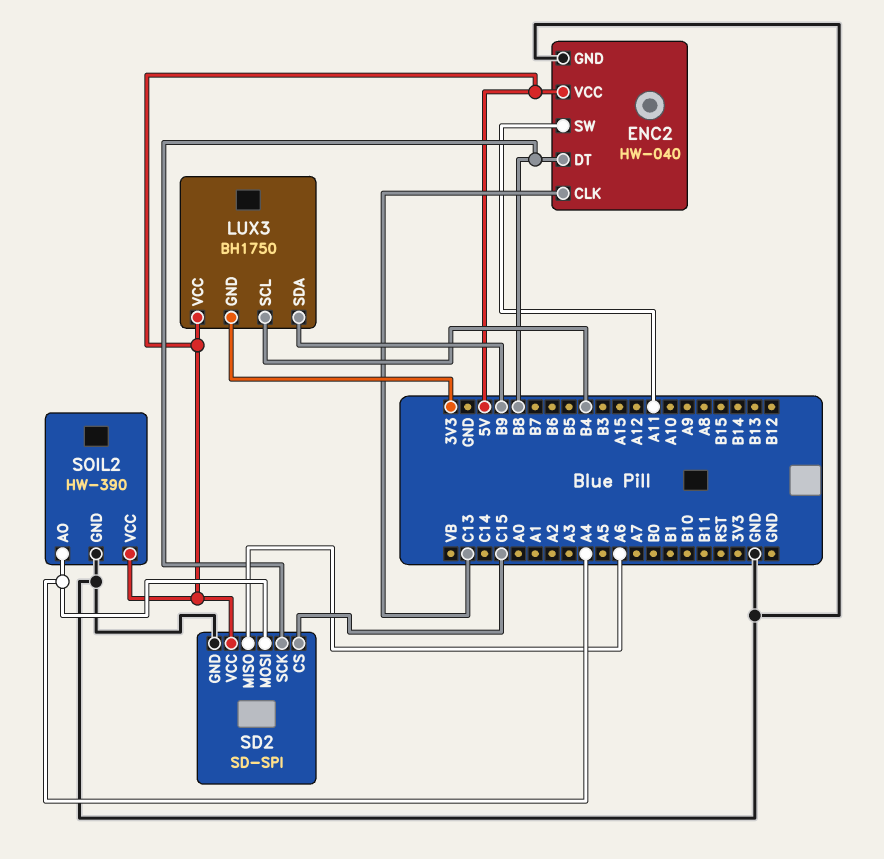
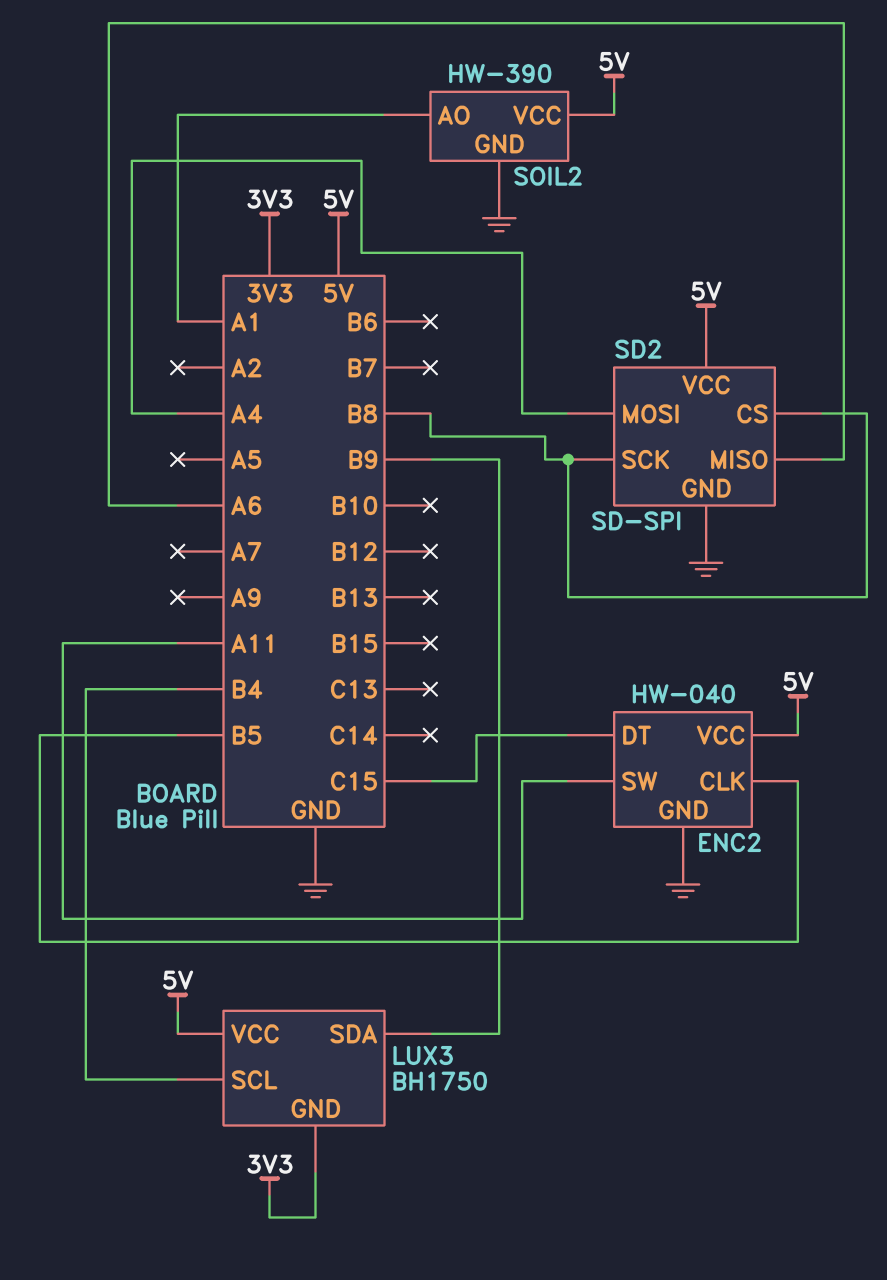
ENC2 pin CLK: C13 -> B5
ENC2 pin DT: B8 -> C15
SD2 pin CS: C15 -> B8
SOIL2 pin AO: A4 -> A1

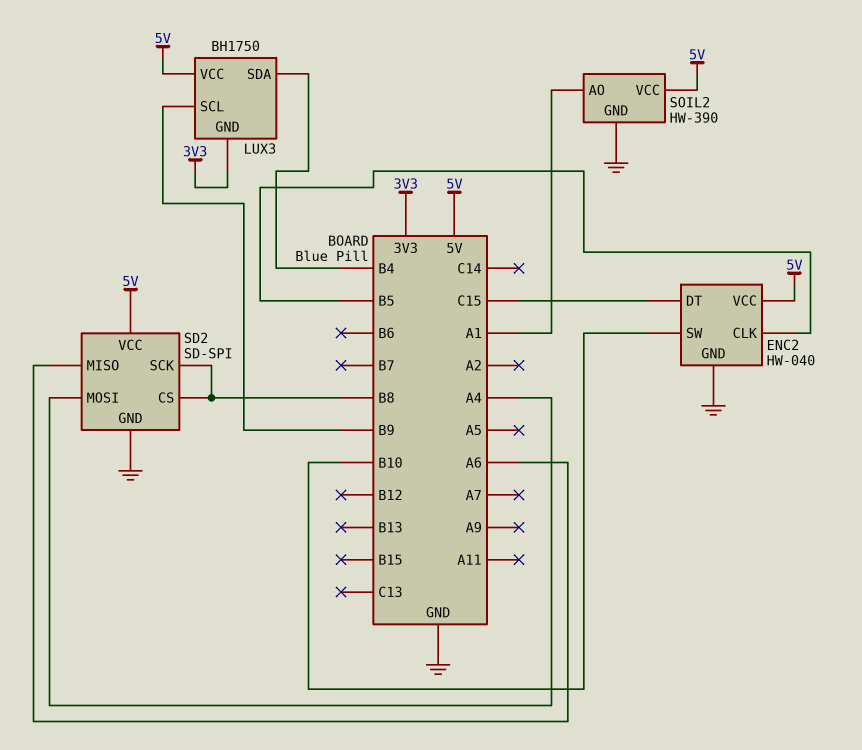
ENC2 pin SW: A11 -> B10
LUX3 pin SCL: B4 -> B9
LUX3 pin SDA: B9 -> B4

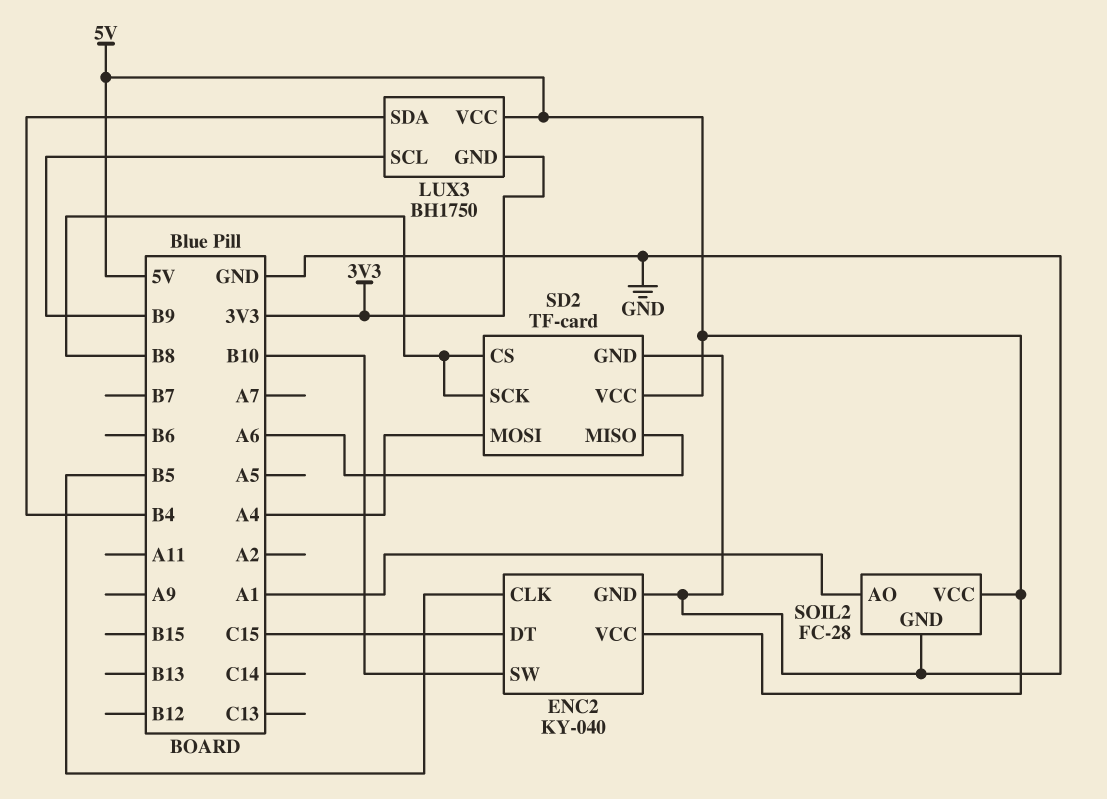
ENC2: HW-040 -> KY-040
SD2: SD-SPI -> TF-card
SOIL2: HW-390 -> FC-28

